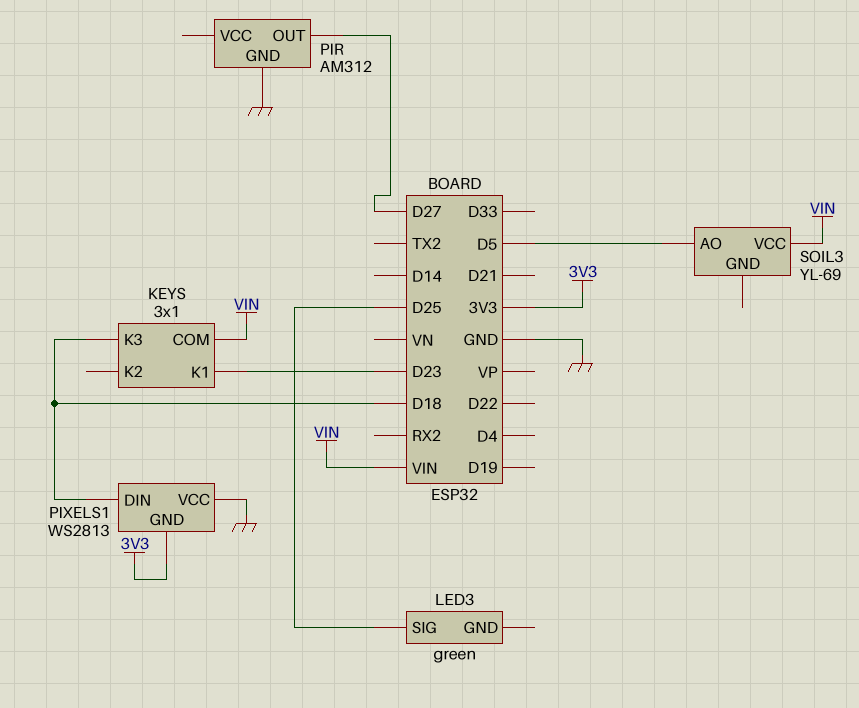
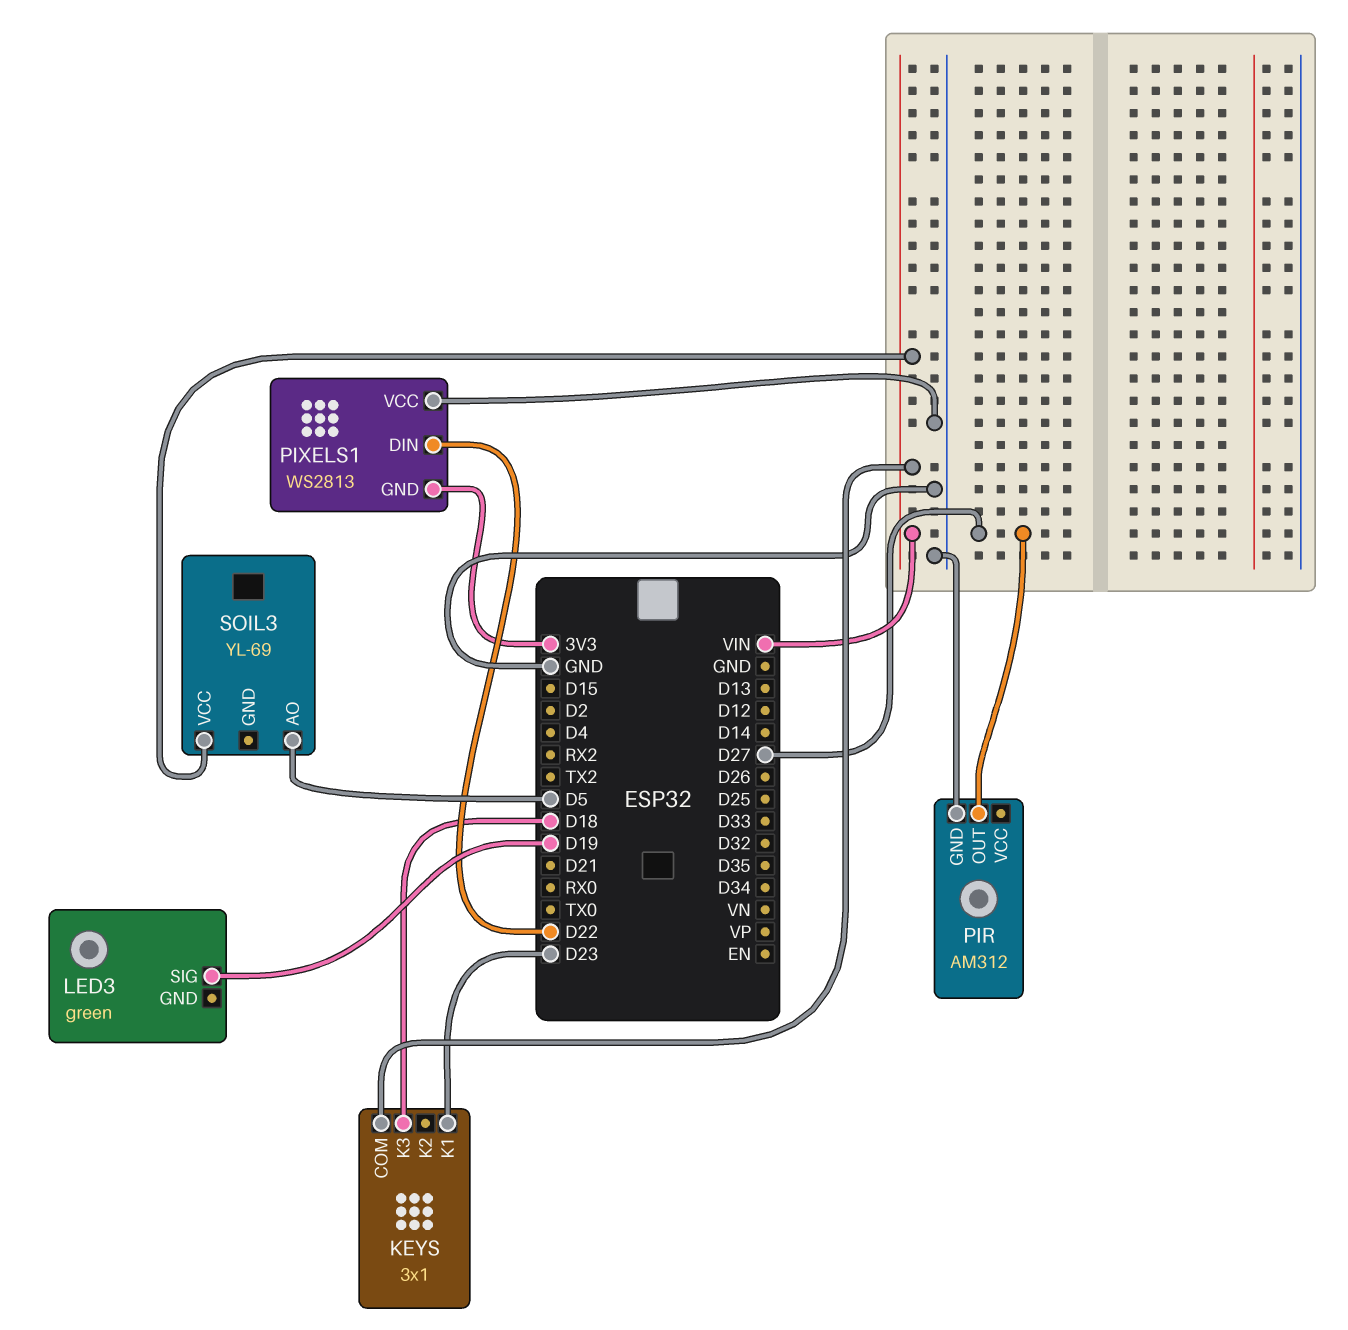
LED3 pin SIG: D25 -> D19
PIXELS1 pin DIN: D18 -> D22

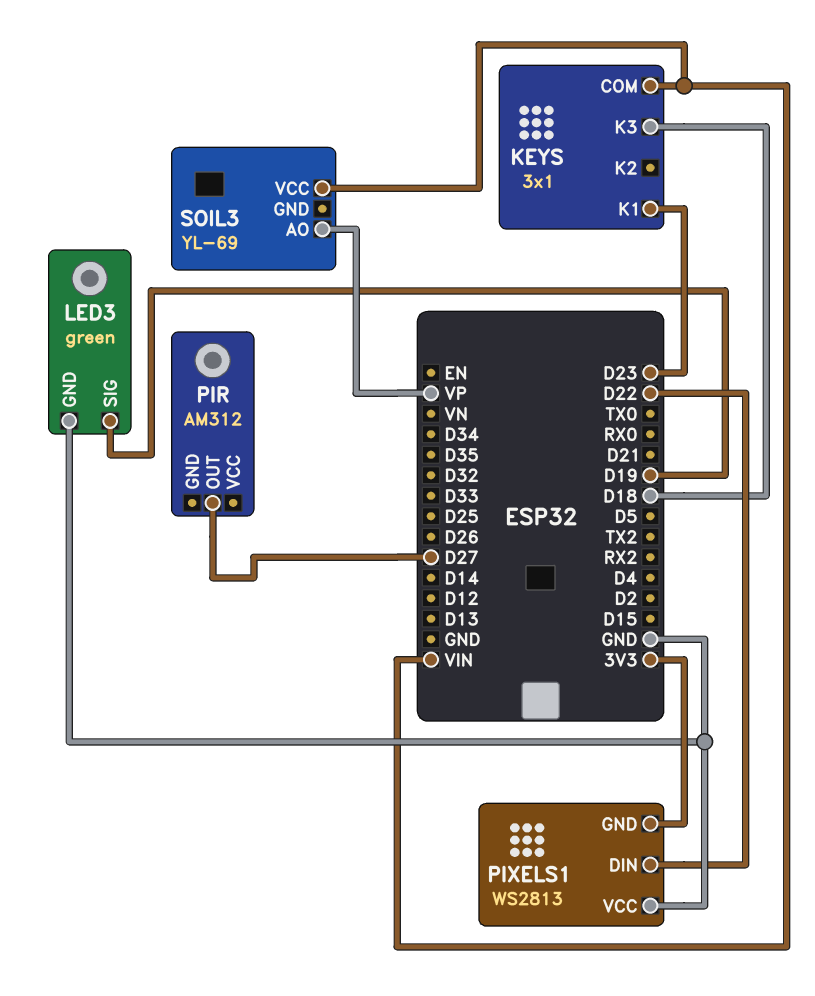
LED3 pin GND: none -> GND
PIR pin GND: GND -> none
SOIL3 pin AO: D5 -> VP

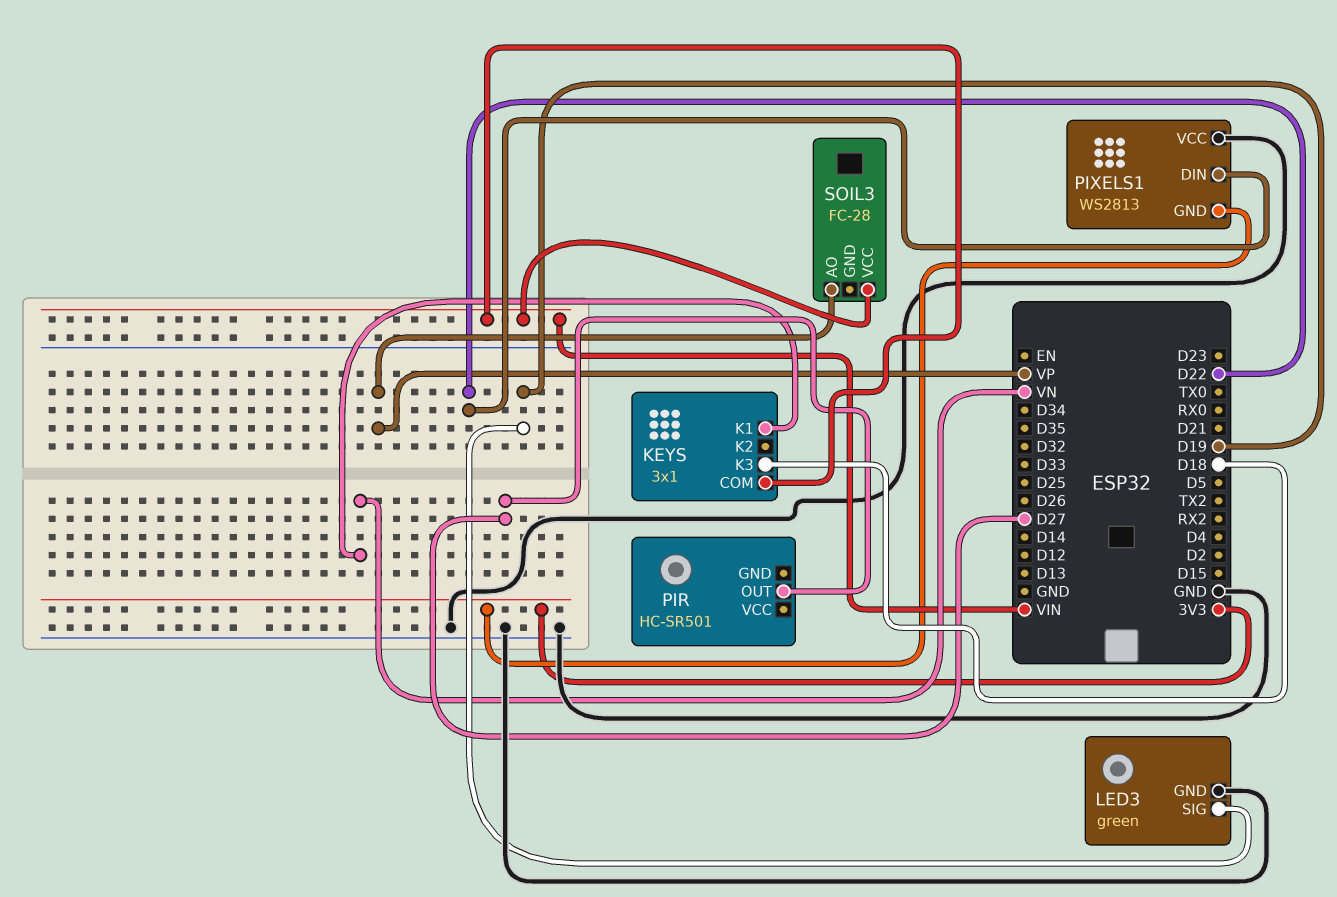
KEYS pin K1: D23 -> VN
PIR: AM312 -> HC-SR501
SOIL3: YL-69 -> FC-28

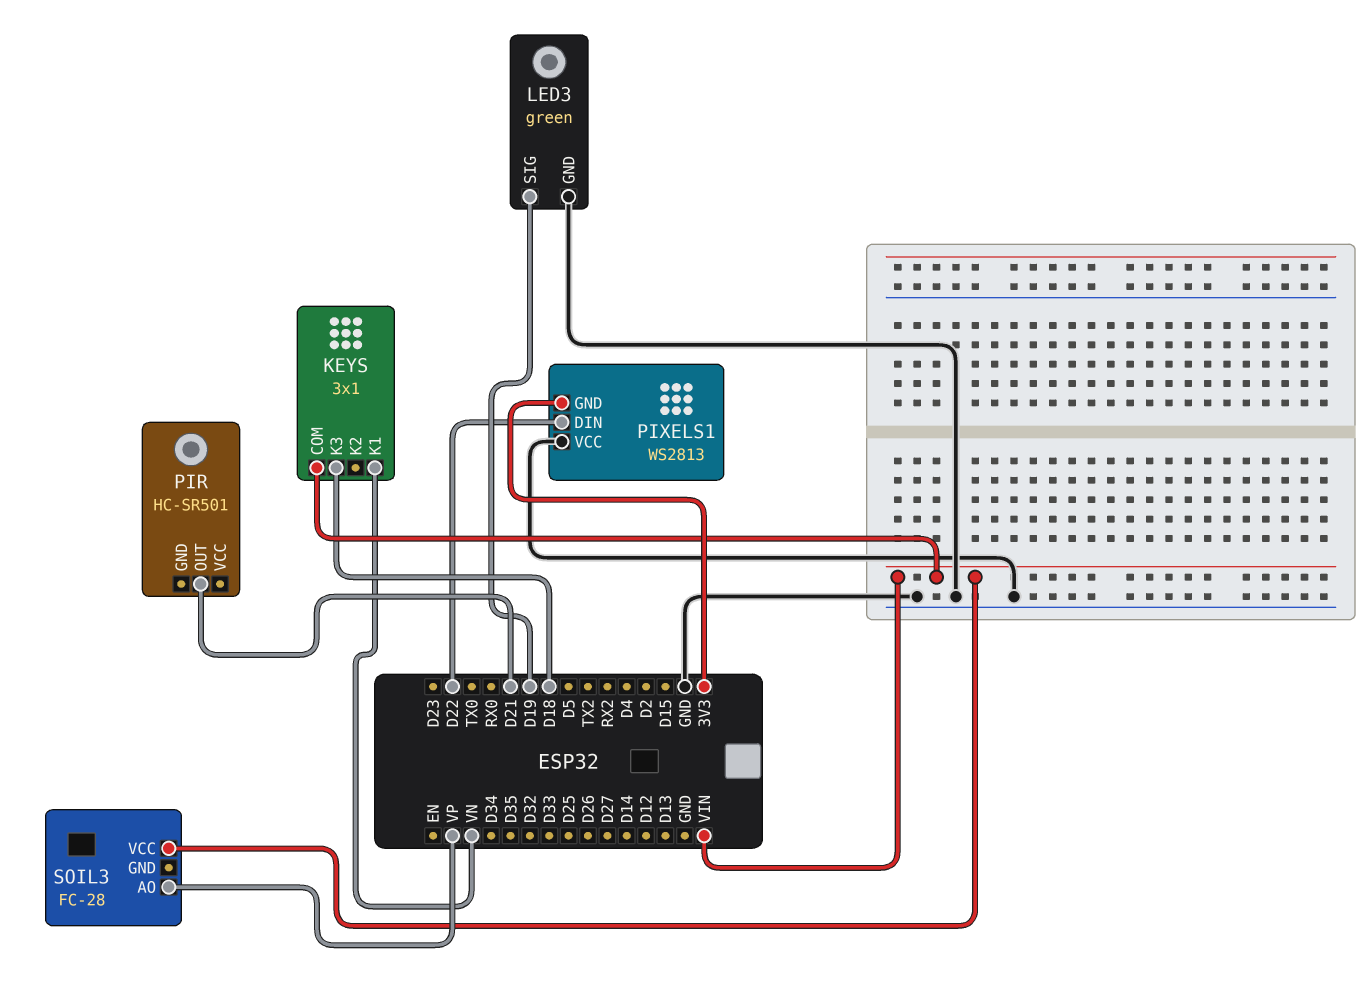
PIR pin OUT: D27 -> D21

